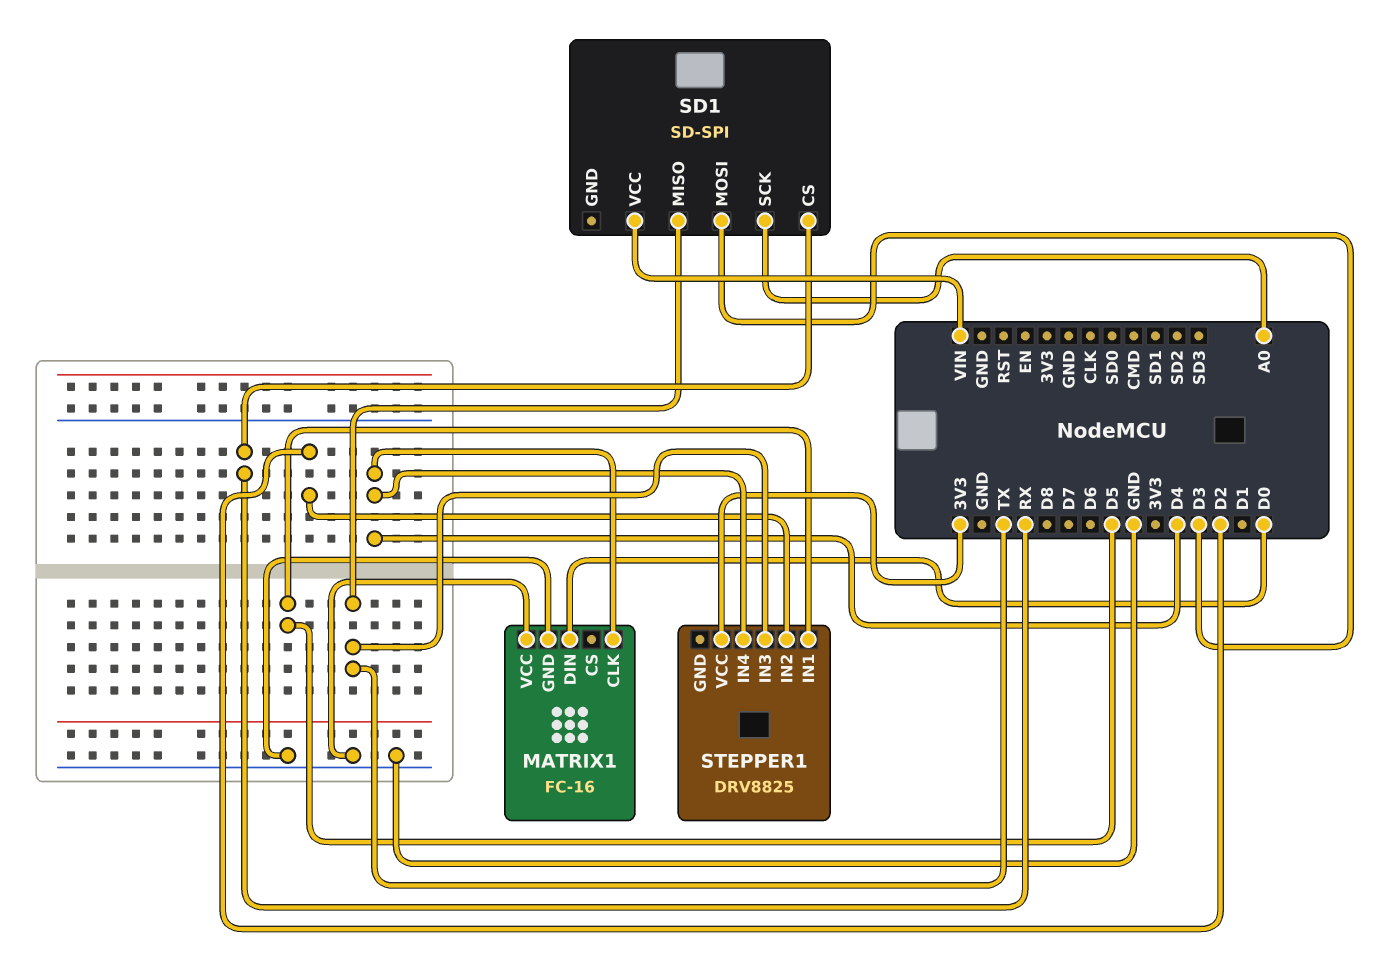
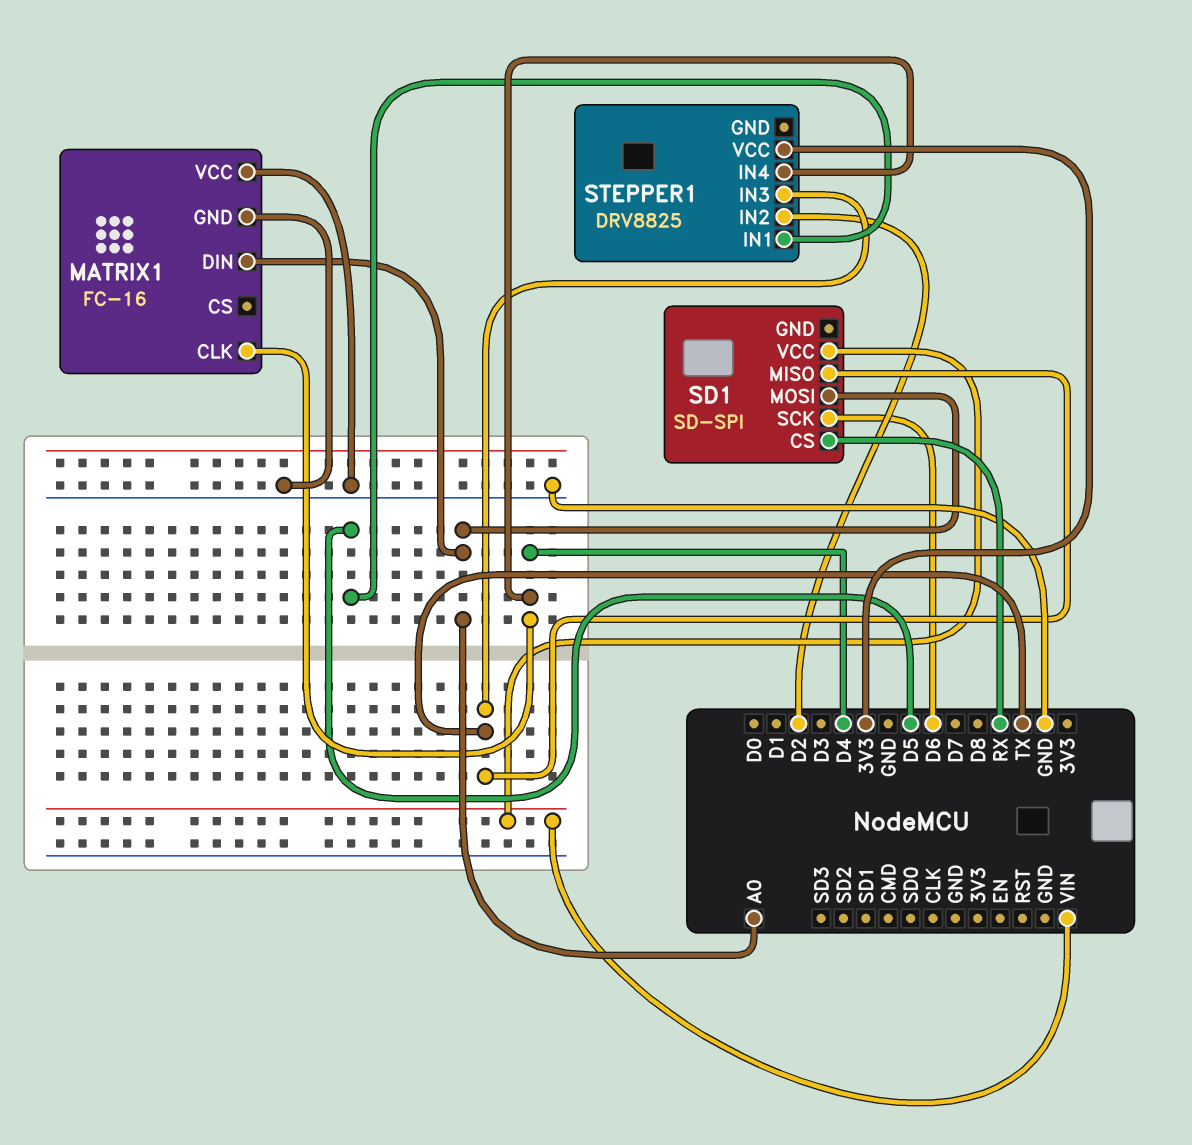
MATRIX1 pin DIN: D0 -> A0
SD1 pin MOSI: D3 -> A0
SD1 pin SCK: A0 -> D6

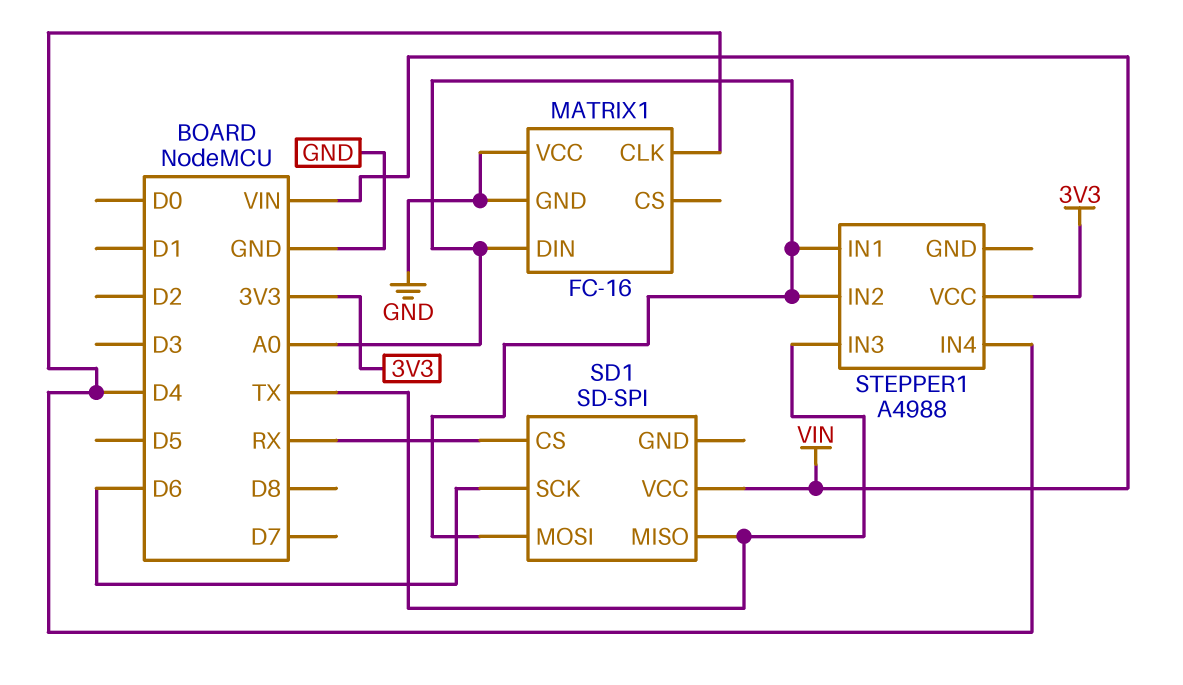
STEPPER1: DRV8825 -> A4988
STEPPER1 pin IN1: D5 -> A0
STEPPER1 pin IN2: D2 -> A0

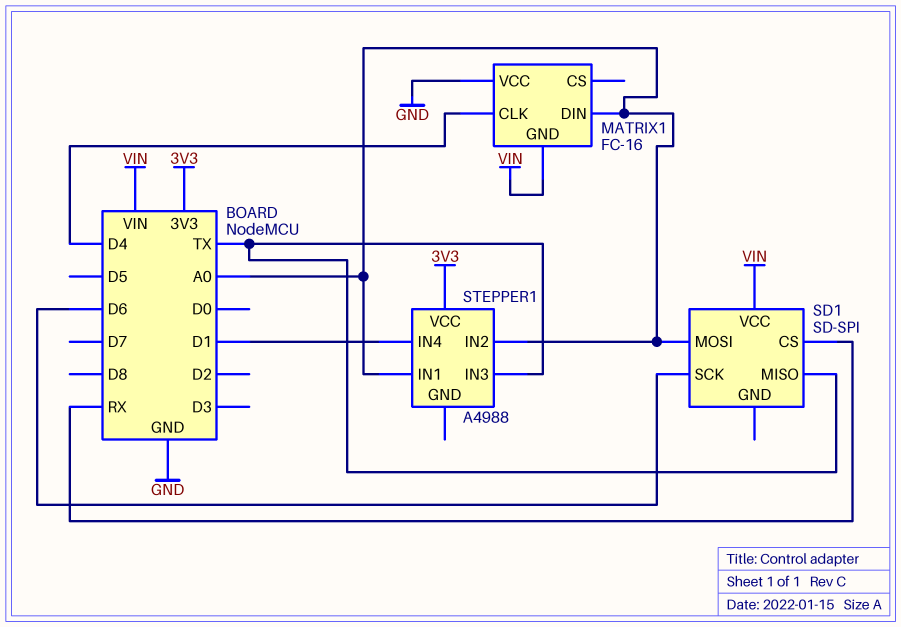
MATRIX1 pin GND: GND -> VIN
STEPPER1 pin IN4: D4 -> D1

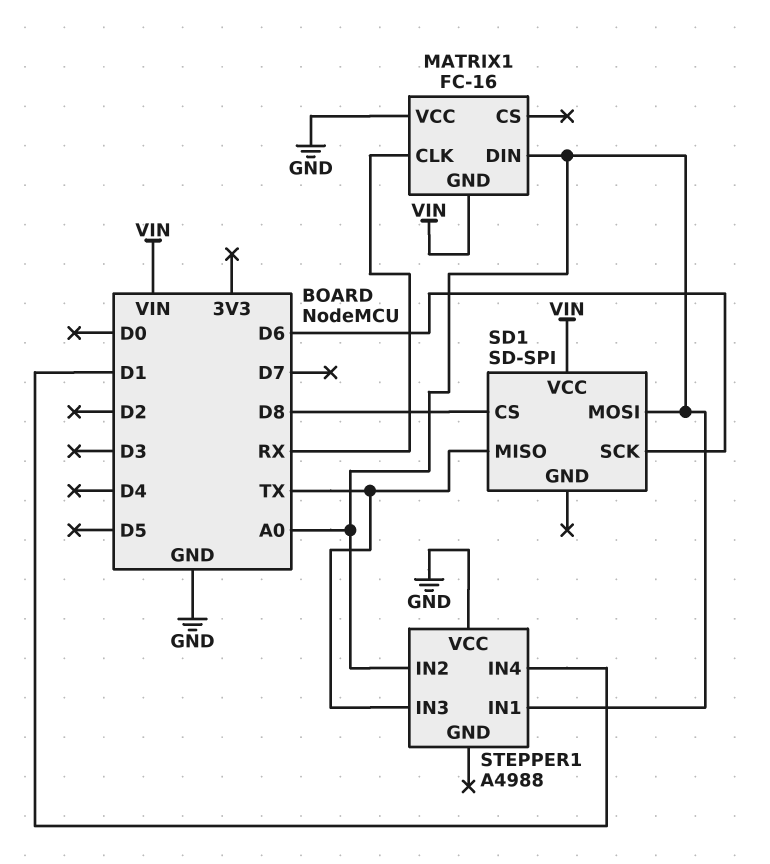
MATRIX1 pin CLK: D4 -> RX
SD1 pin CS: RX -> D8
STEPPER1 pin VCC: 3V3 -> GND

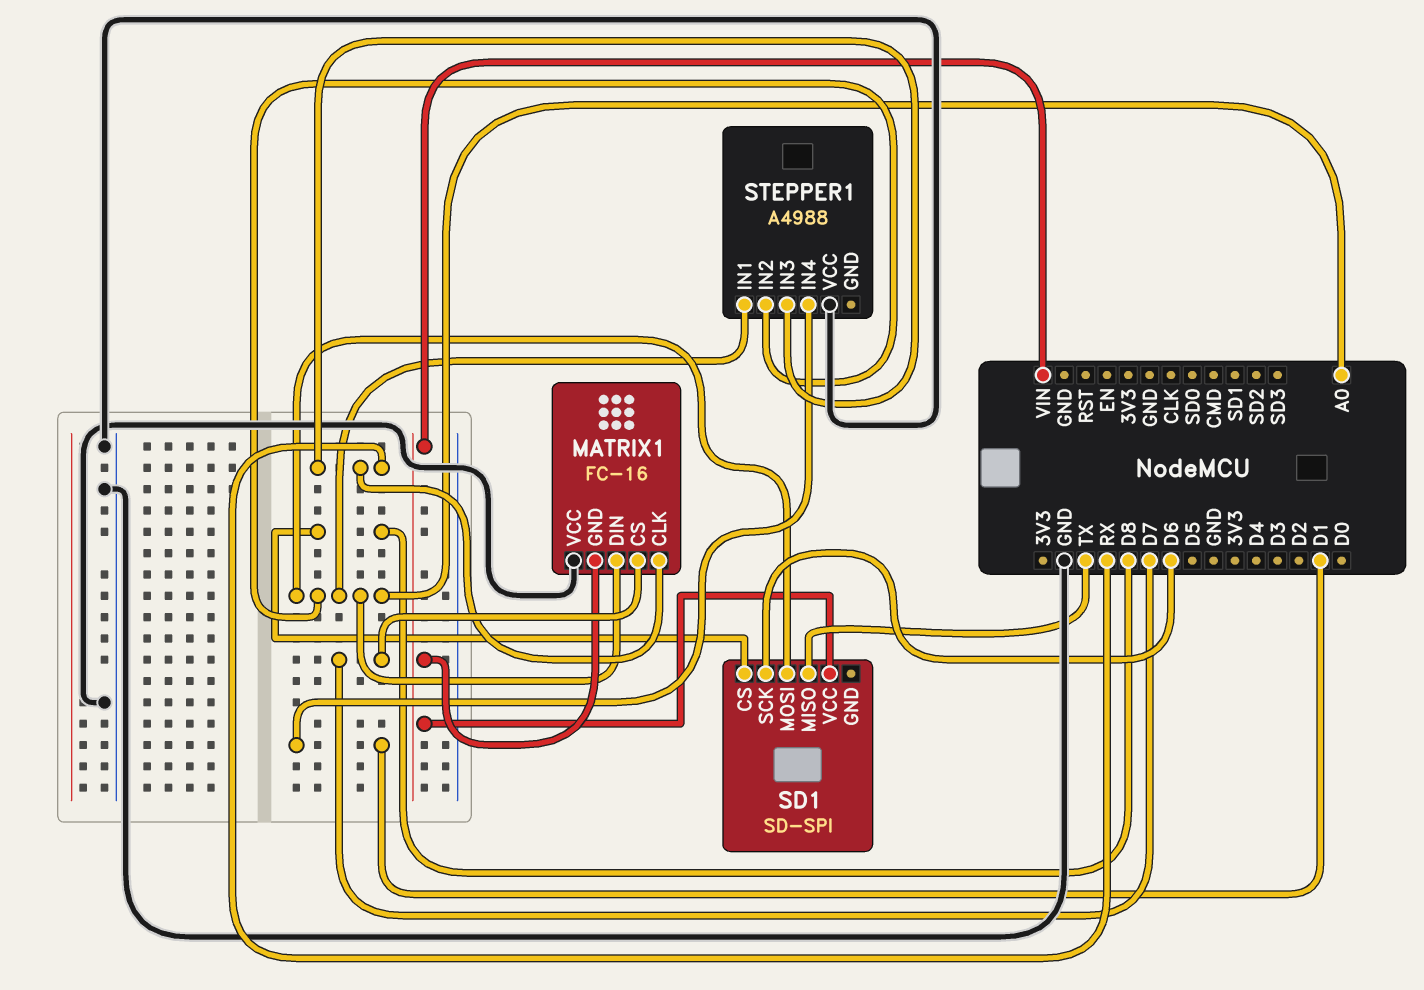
MATRIX1 pin CS: none -> D7
STEPPER1 pin IN3: TX -> RX

